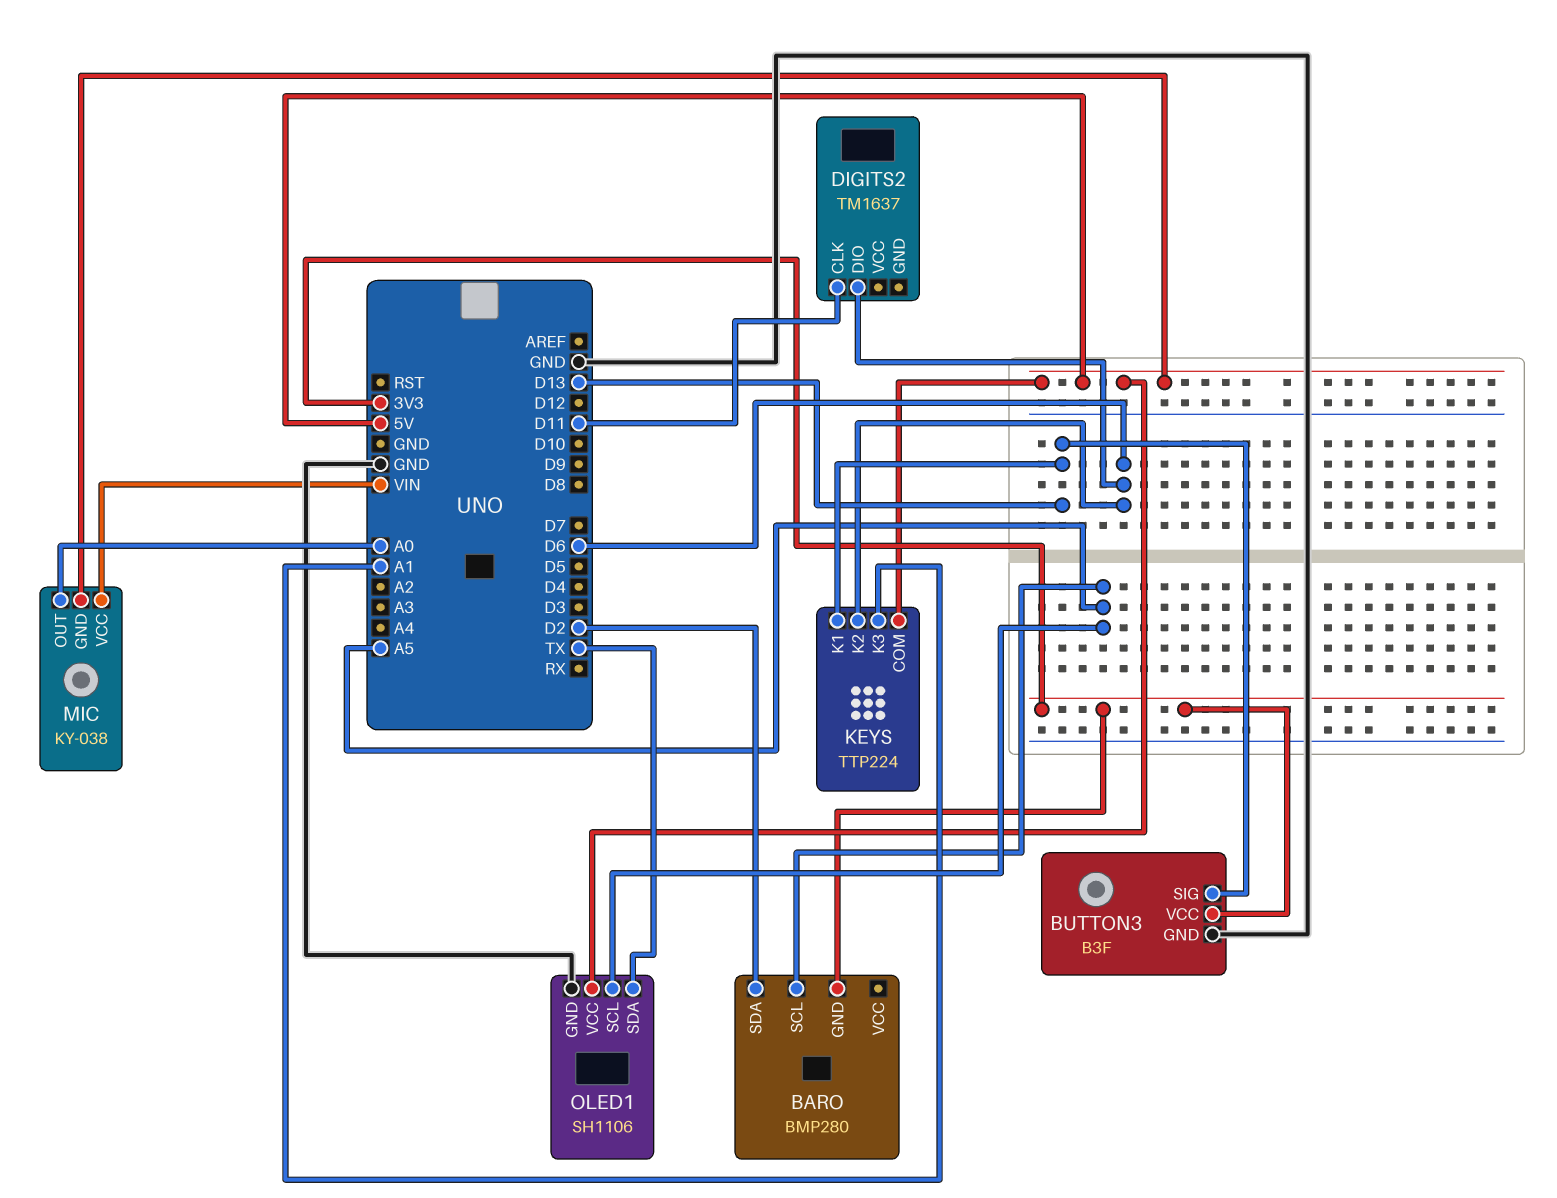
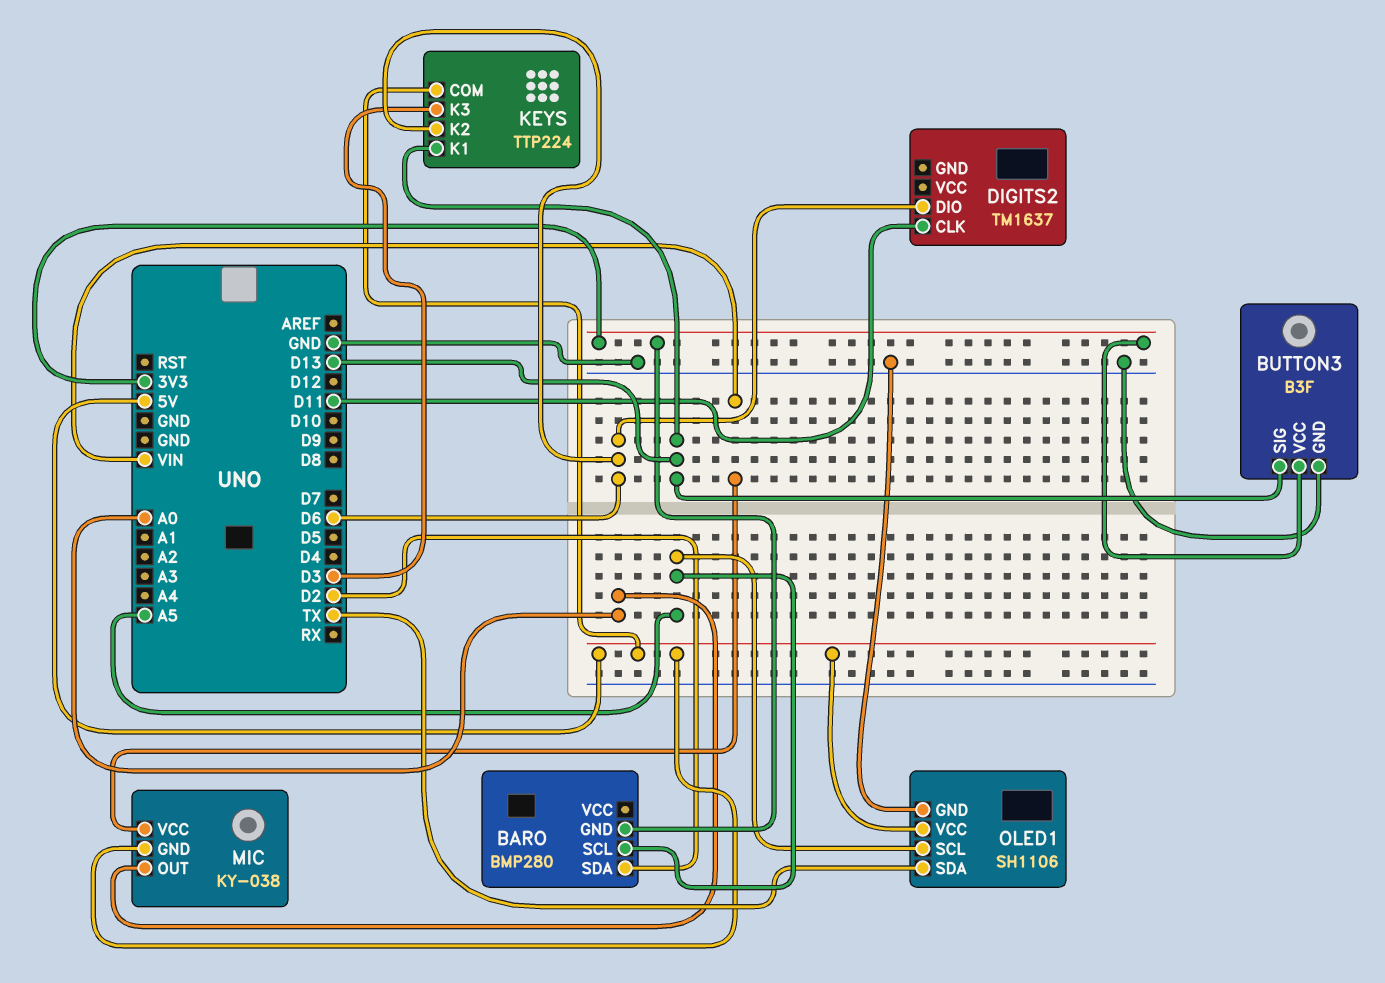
KEYS pin K3: A1 -> D3

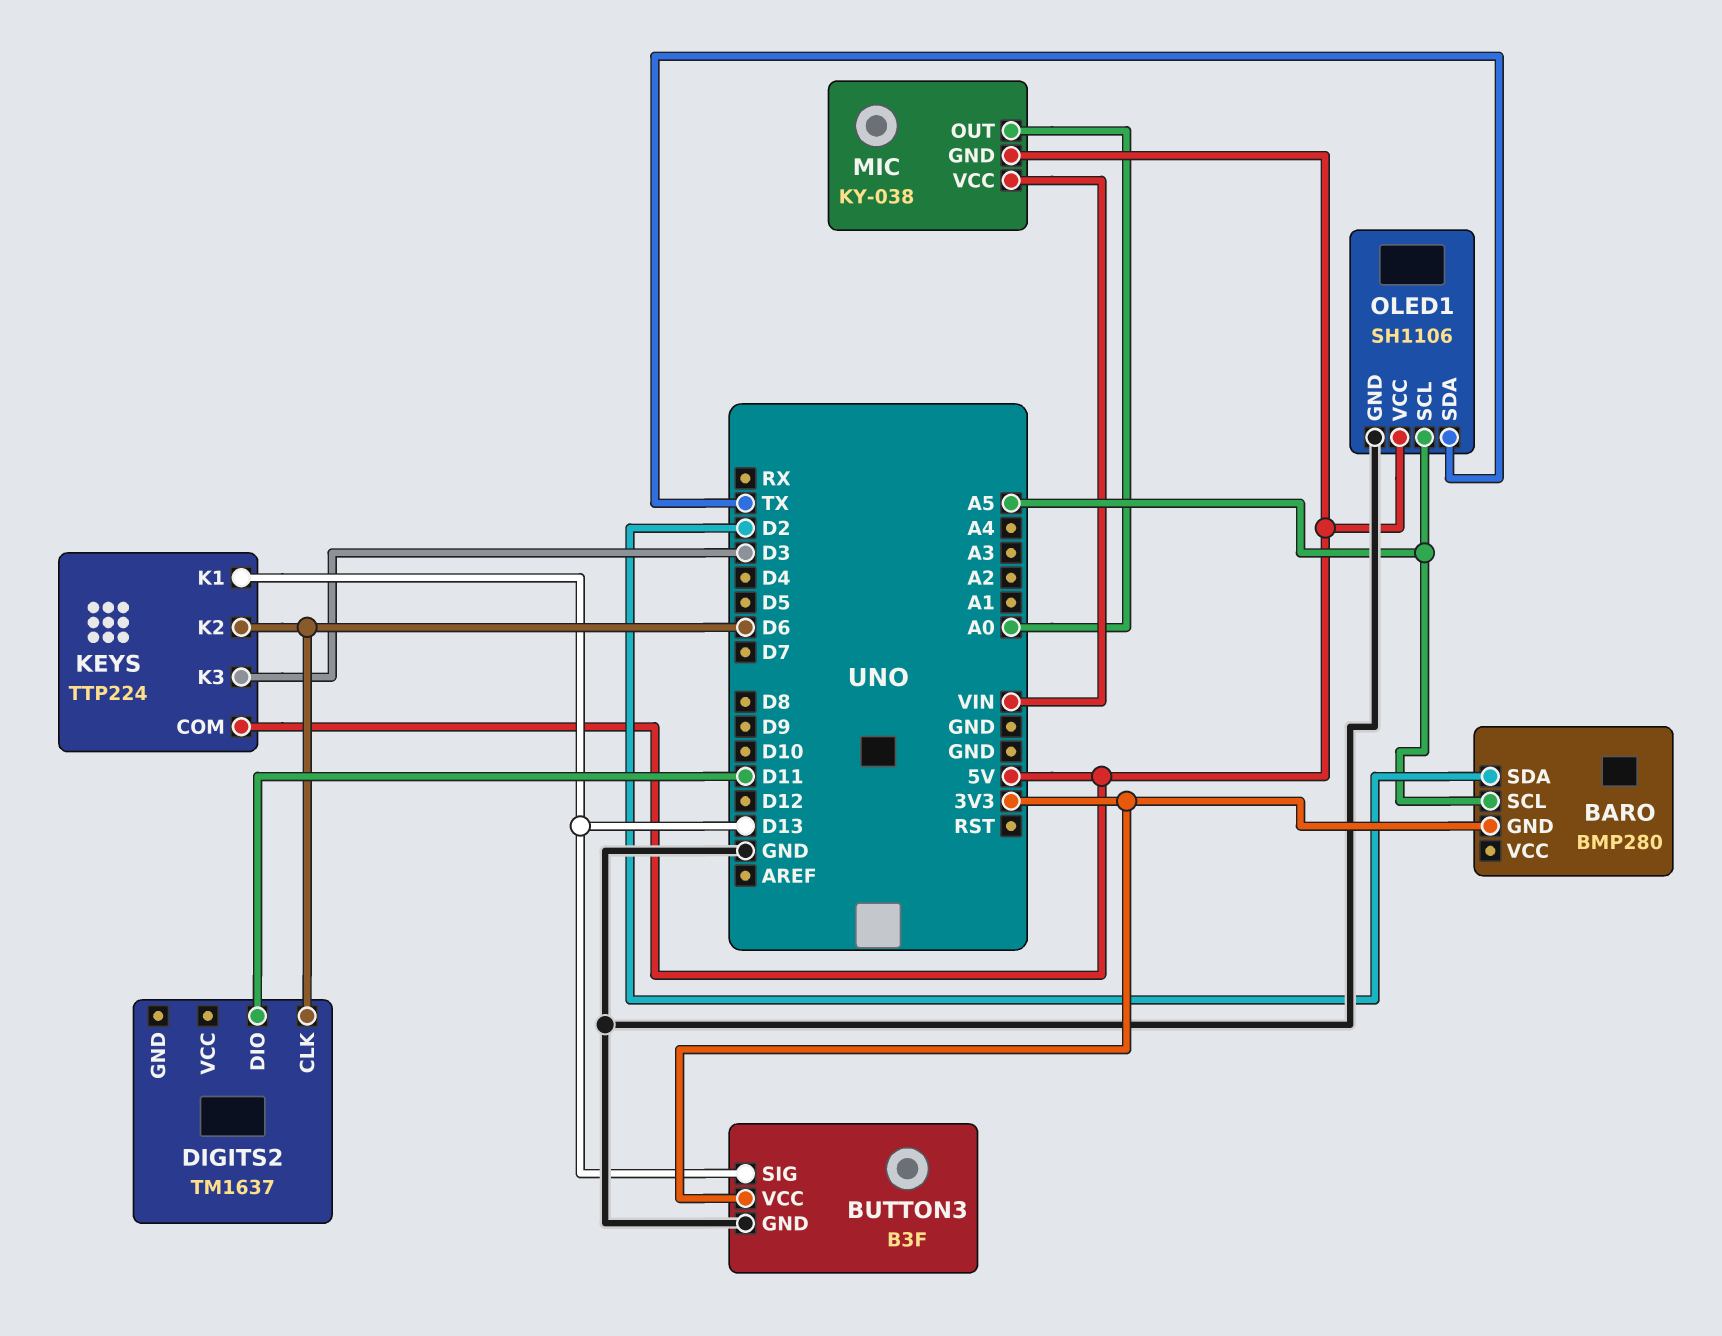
DIGITS2 pin CLK: D11 -> D6
DIGITS2 pin DIO: D6 -> D11

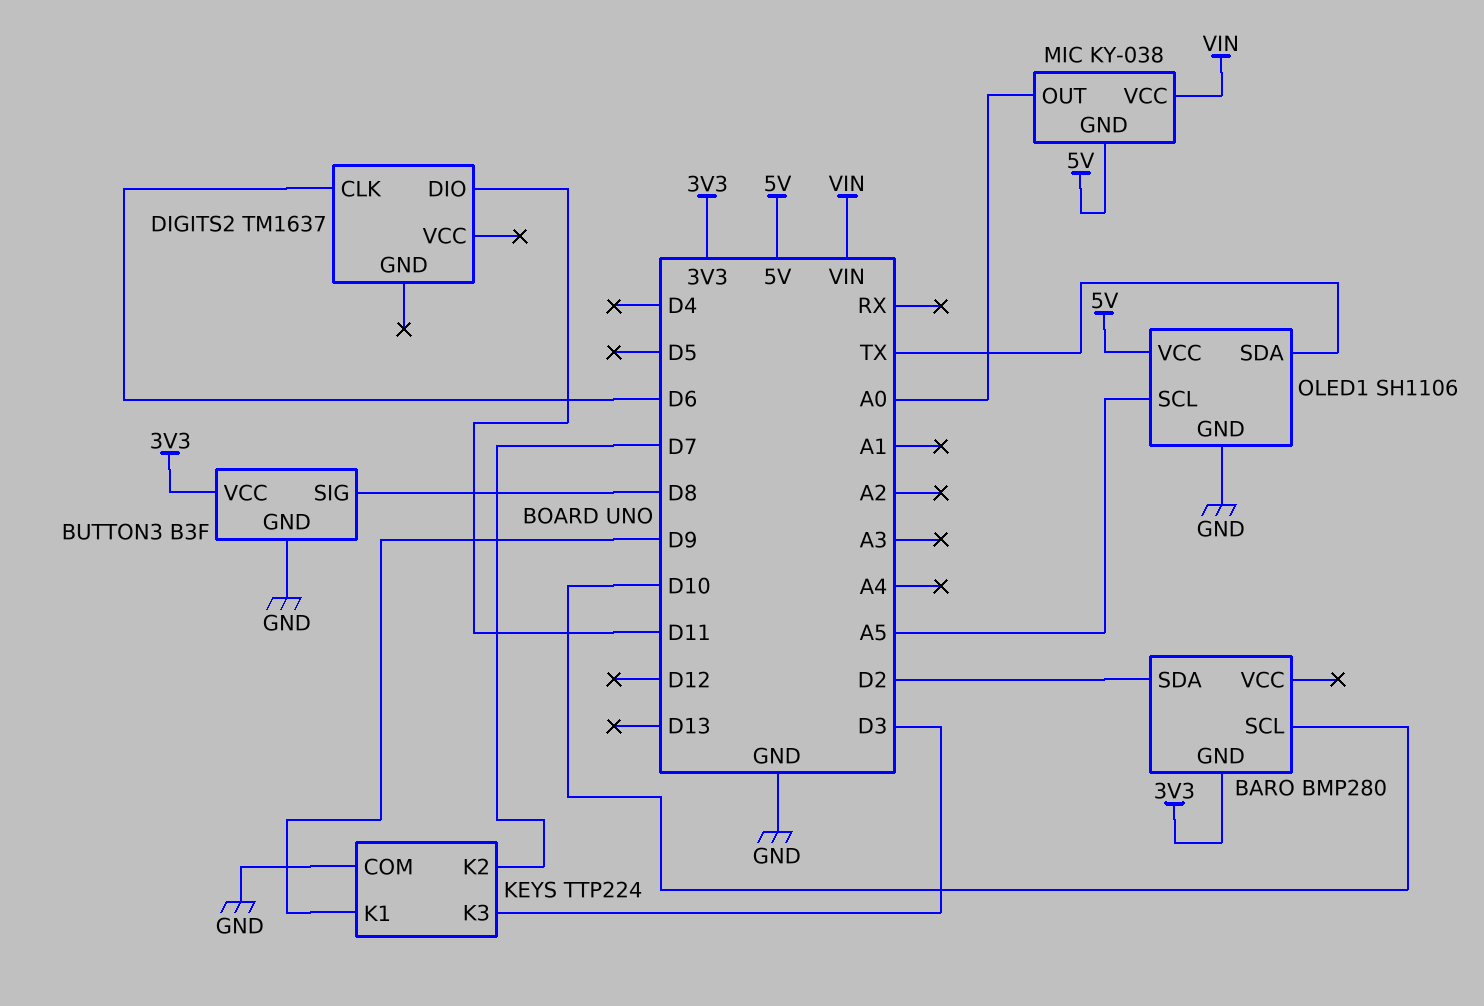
BARO pin SCL: A5 -> D10
BUTTON3 pin SIG: D13 -> D8
KEYS pin COM: 5V -> GND
KEYS pin K1: D13 -> D9
KEYS pin K2: D6 -> D7

